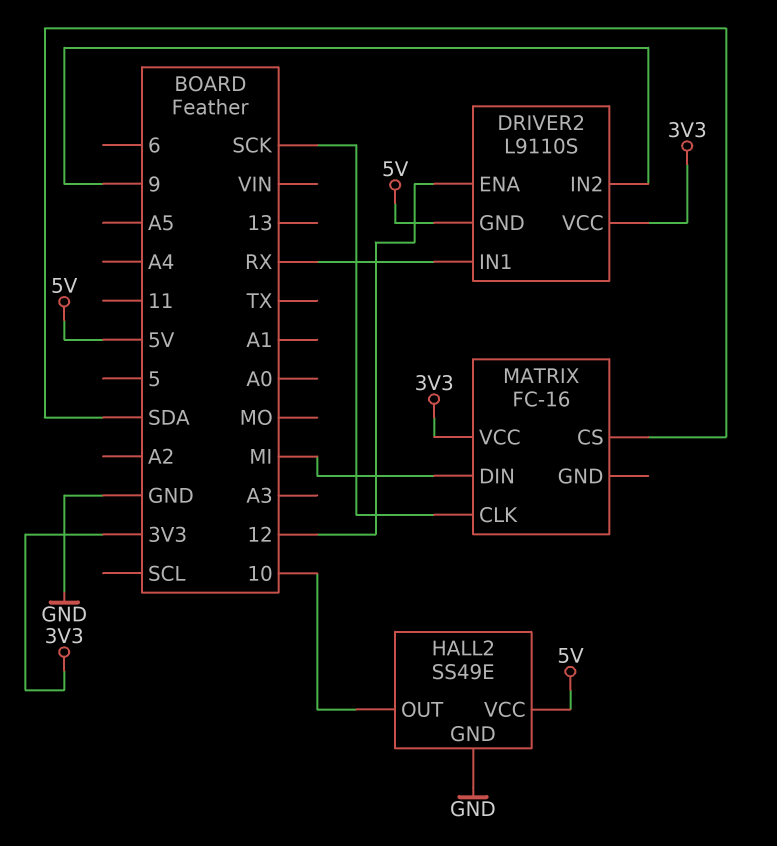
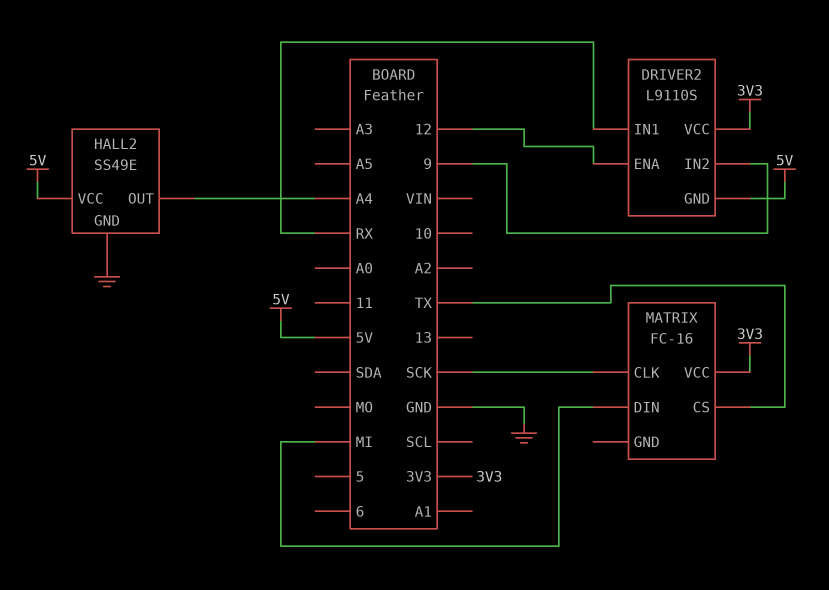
HALL2 pin OUT: 10 -> A4
MATRIX pin CS: SDA -> TX

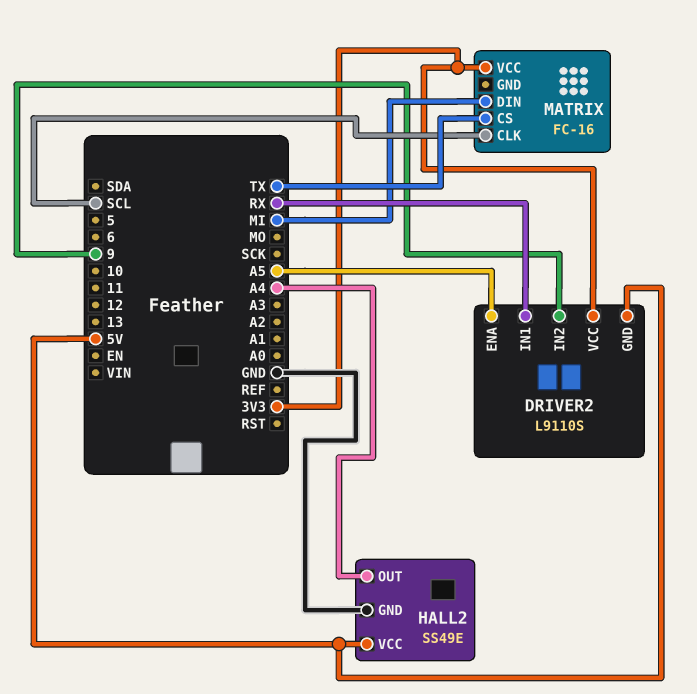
DRIVER2 pin ENA: 12 -> A5
MATRIX pin CLK: SCK -> SCL

